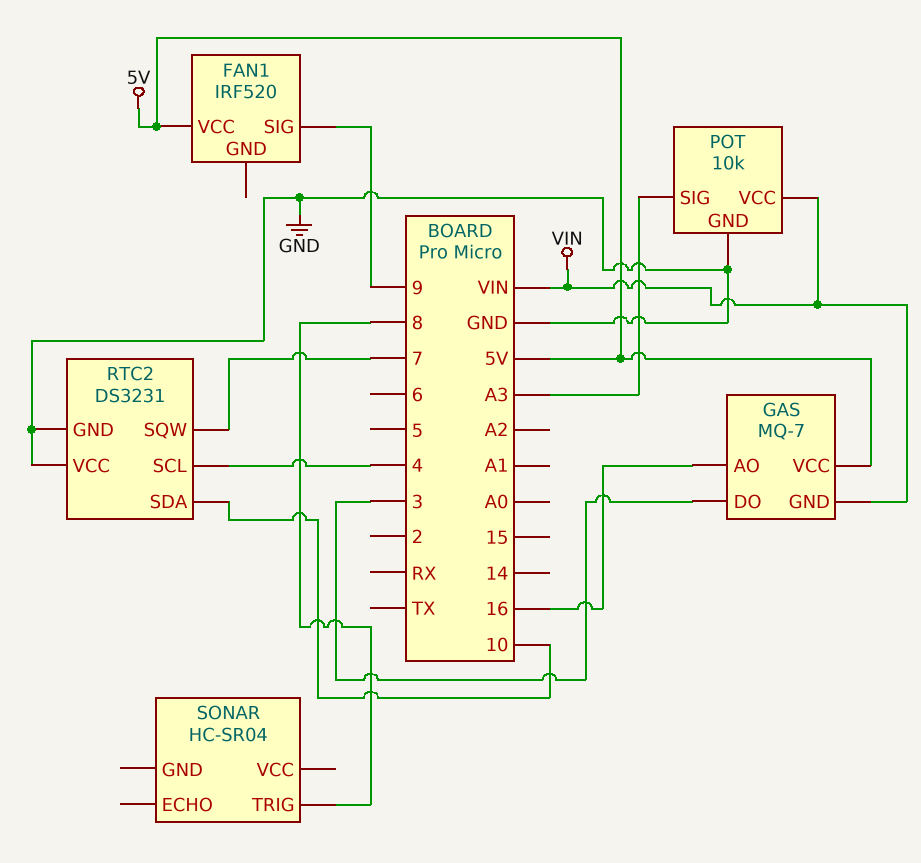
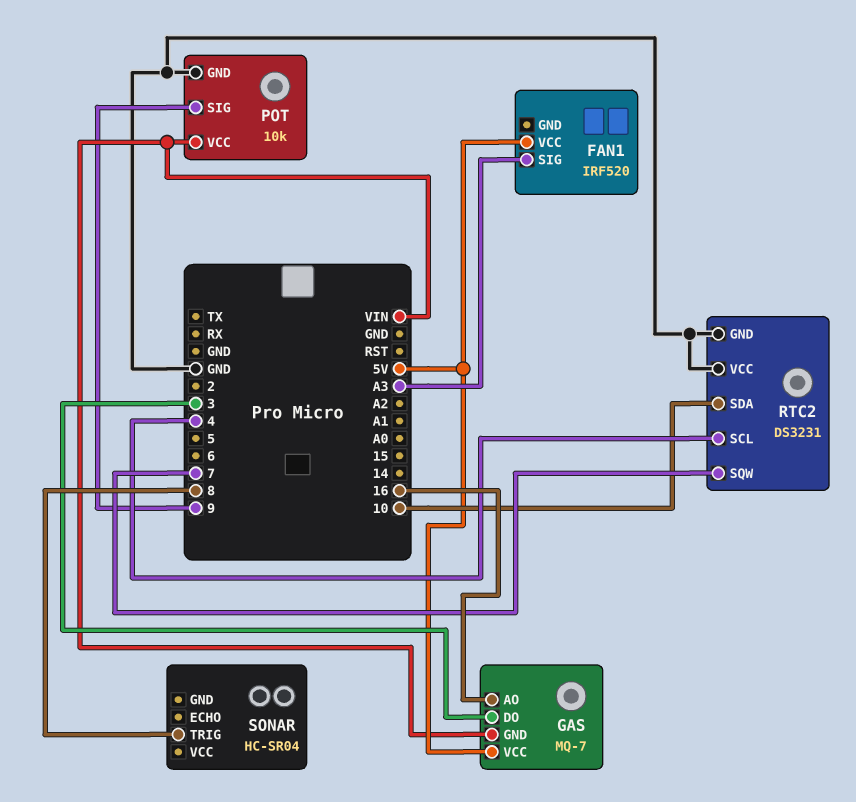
FAN1 pin SIG: 9 -> A3
POT pin SIG: A3 -> 9

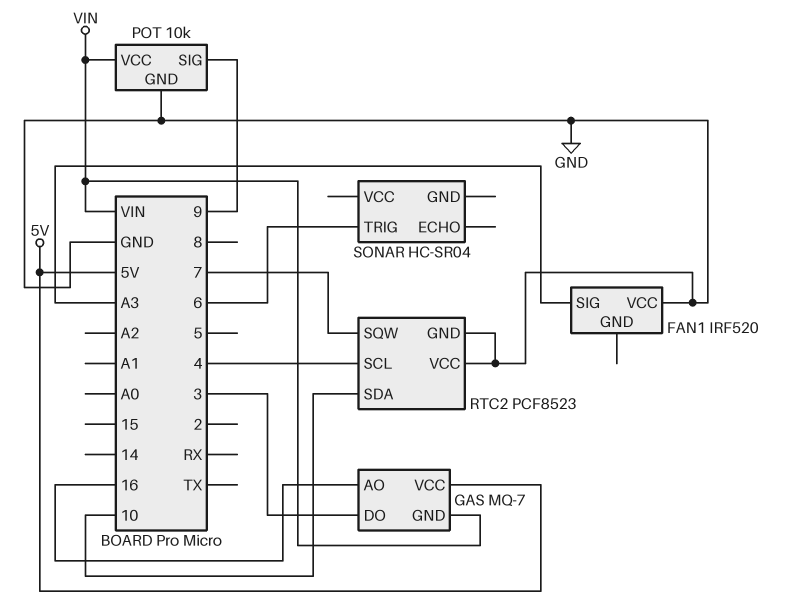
FAN1 pin VCC: 5V -> GND
RTC2: DS3231 -> PCF8523
SONAR pin TRIG: 8 -> 6

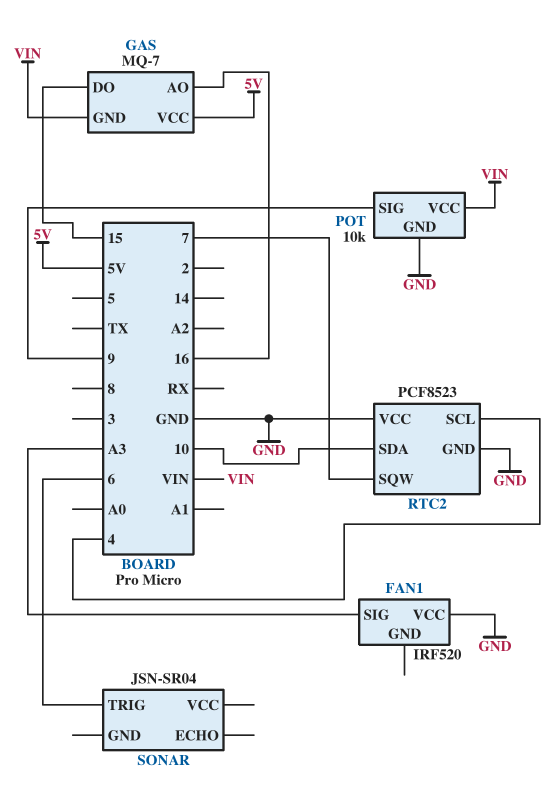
GAS pin DO: 3 -> 15
SONAR: HC-SR04 -> JSN-SR04

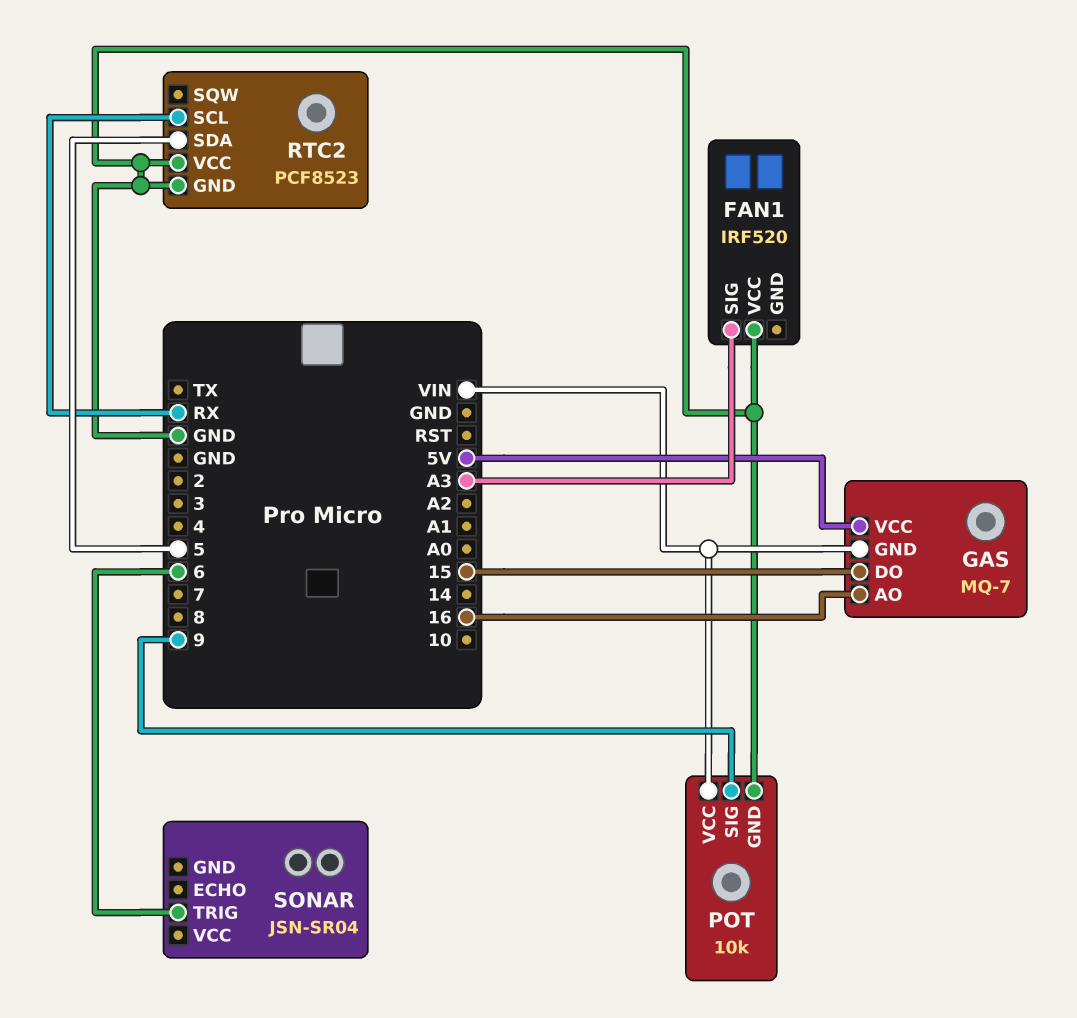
RTC2 pin SCL: 4 -> RX
RTC2 pin SDA: 10 -> 5
RTC2 pin SQW: 7 -> none

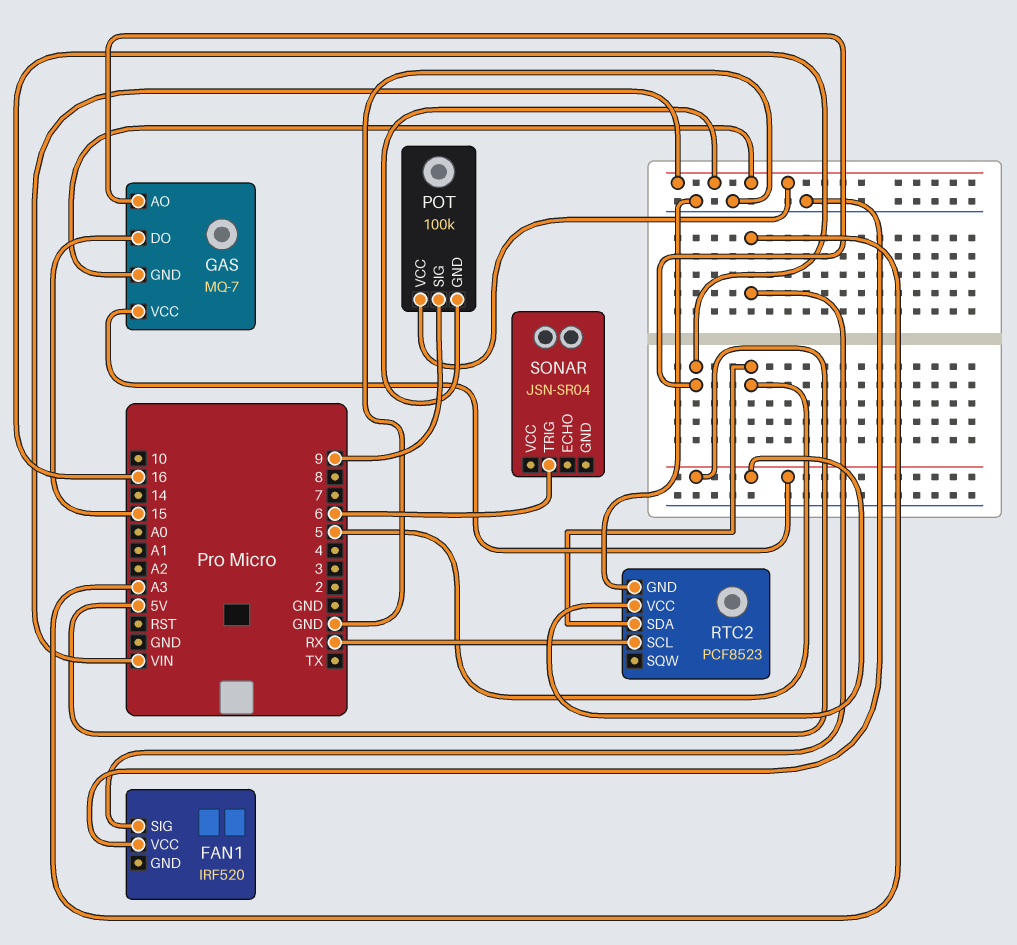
POT: 10k -> 100k
POT pin GND: GND -> VIN
RTC2 pin VCC: GND -> 5V

